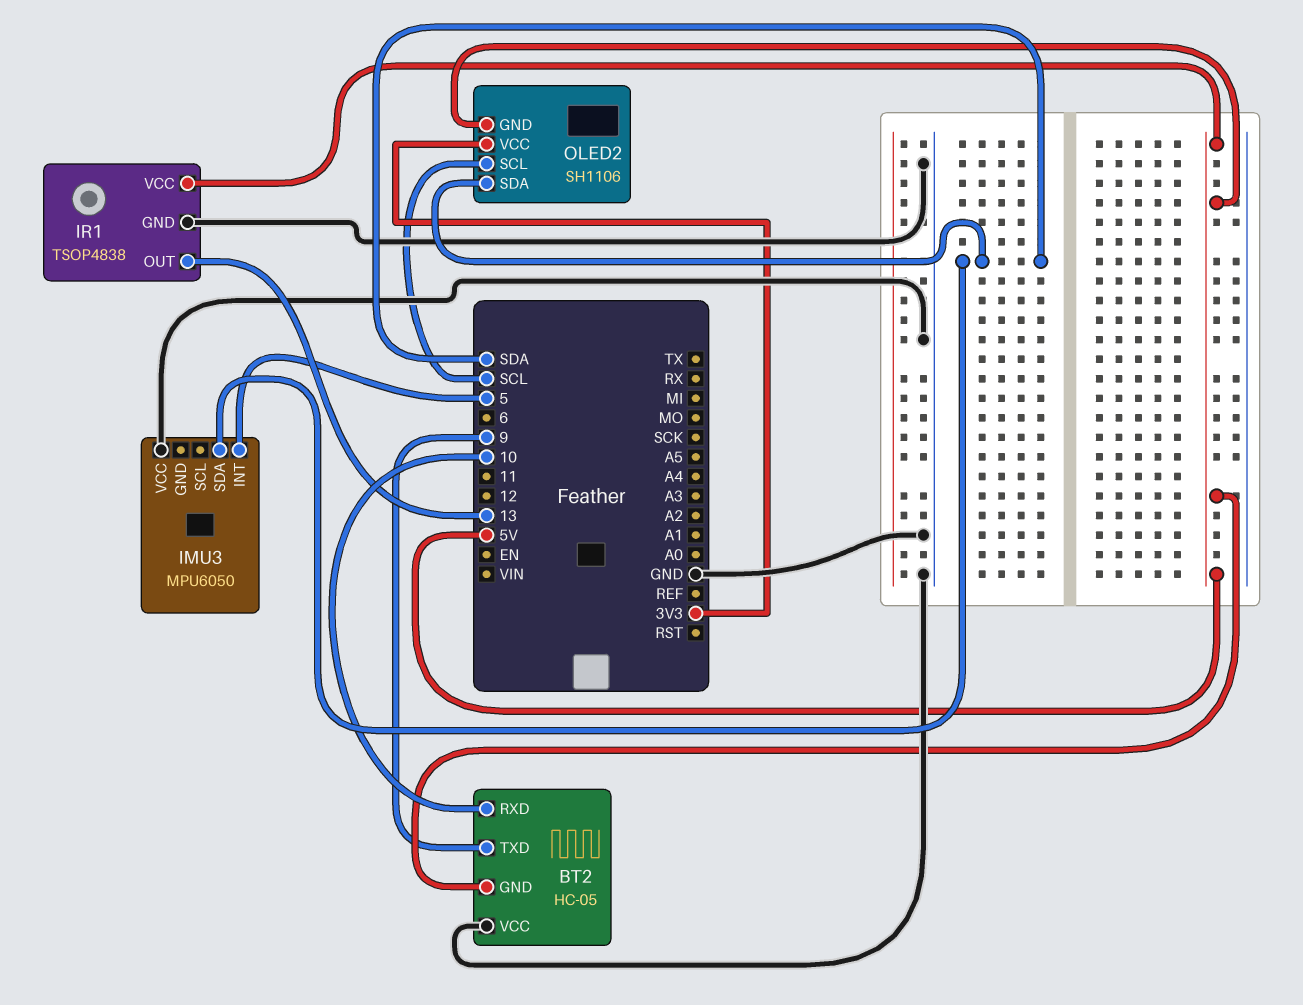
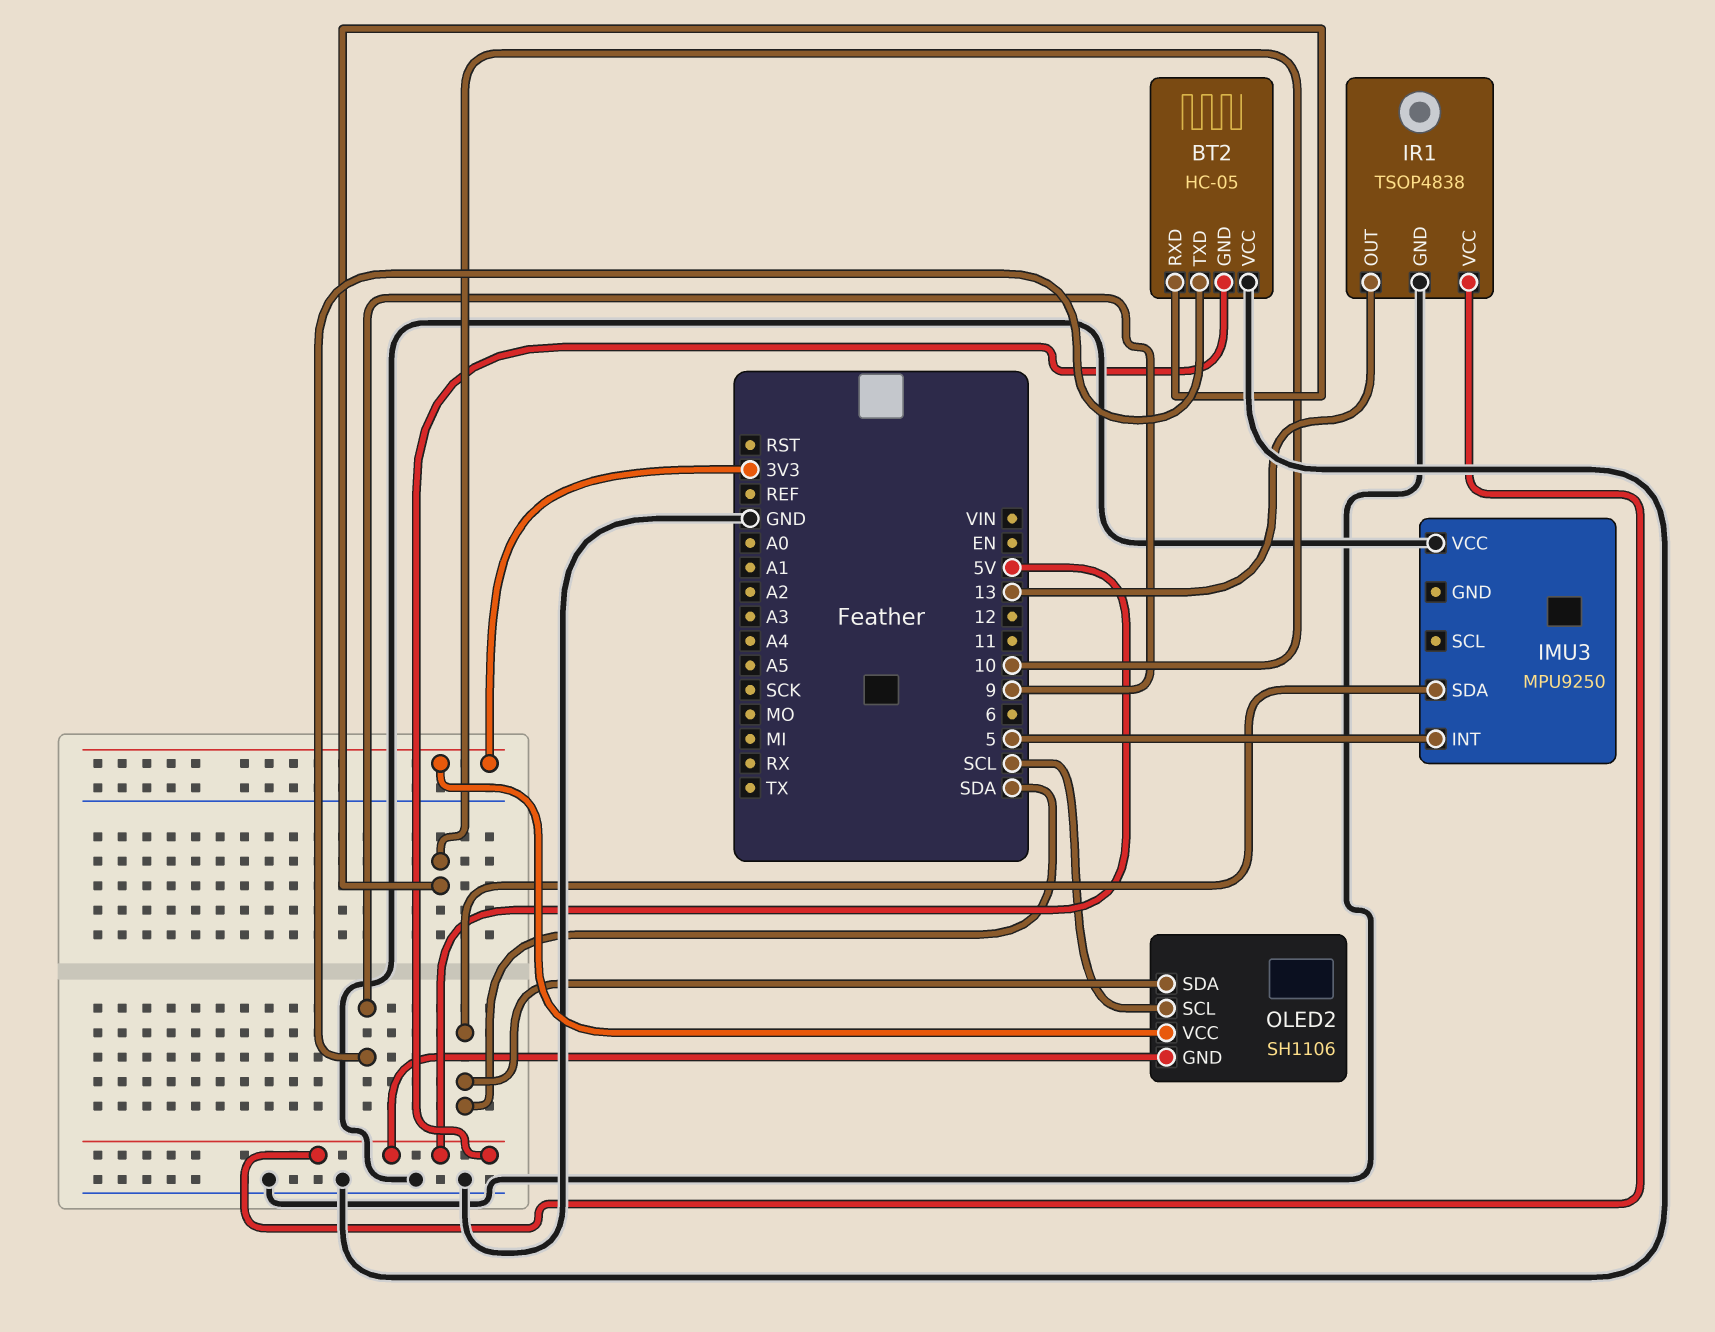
IMU3: MPU6050 -> MPU9250

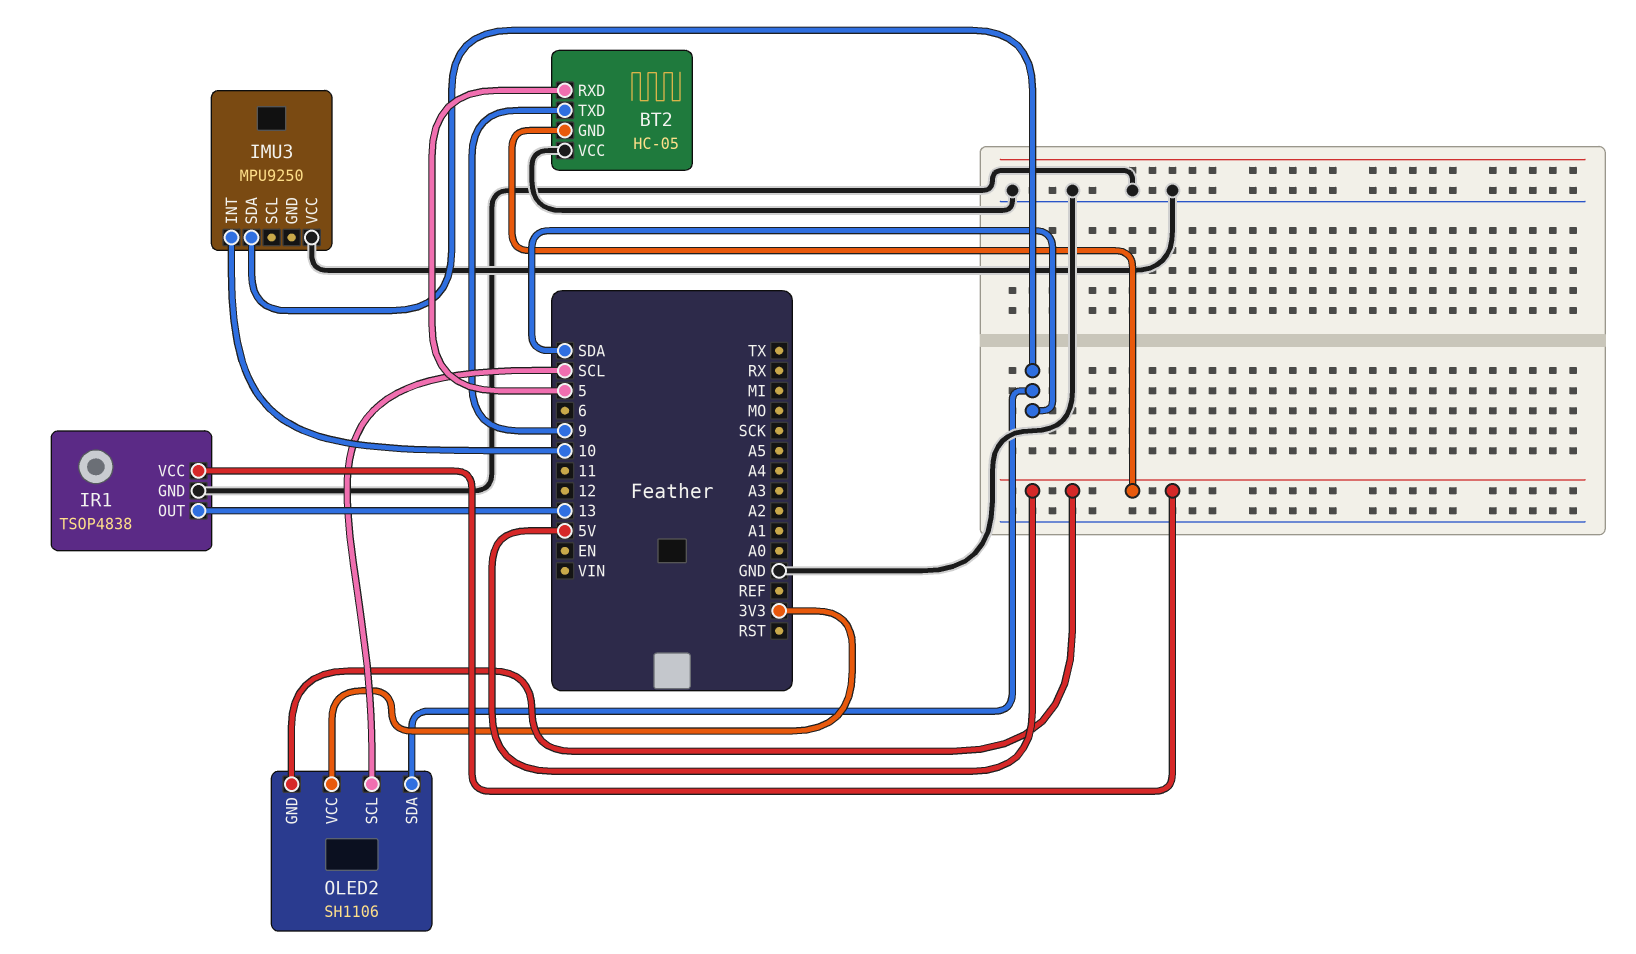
BT2 pin RXD: 10 -> 5
IMU3 pin INT: 5 -> 10

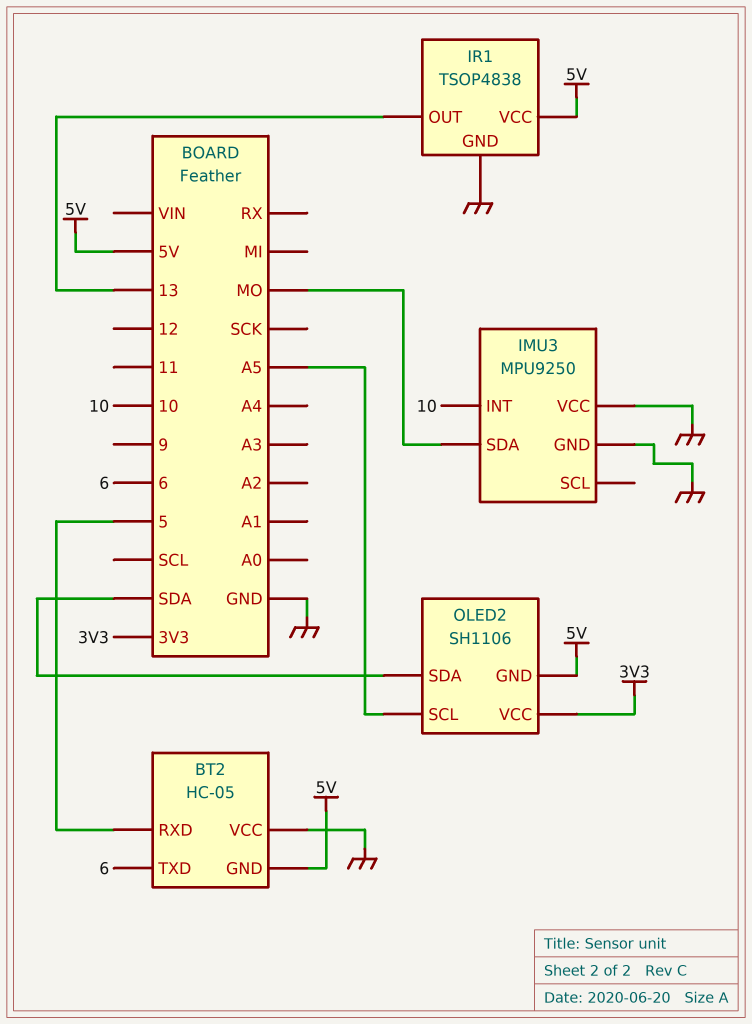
BT2 pin TXD: 9 -> 6
IMU3 pin GND: none -> GND
IMU3 pin SDA: SDA -> MO
OLED2 pin SCL: SCL -> A5

